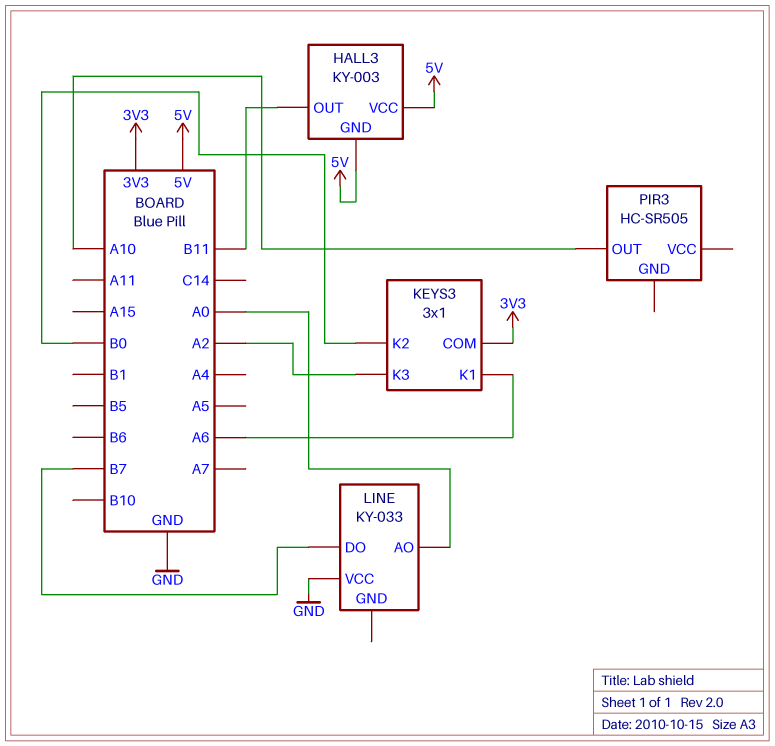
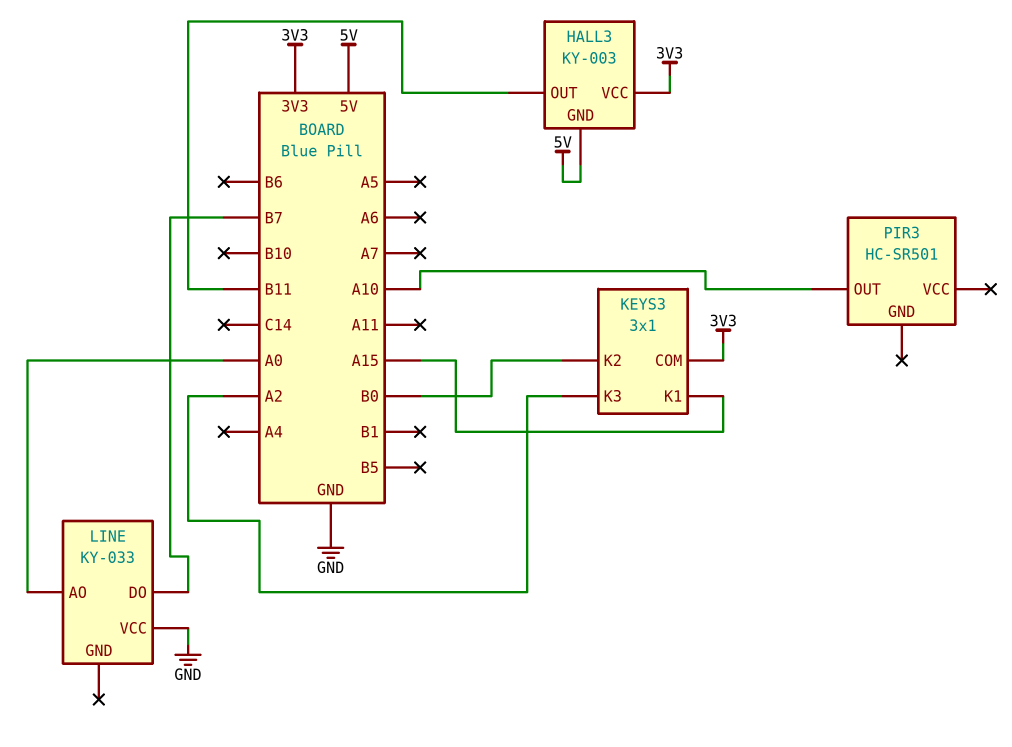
HALL3 pin VCC: 5V -> 3V3
KEYS3 pin K1: A6 -> A15
PIR3: HC-SR505 -> HC-SR501

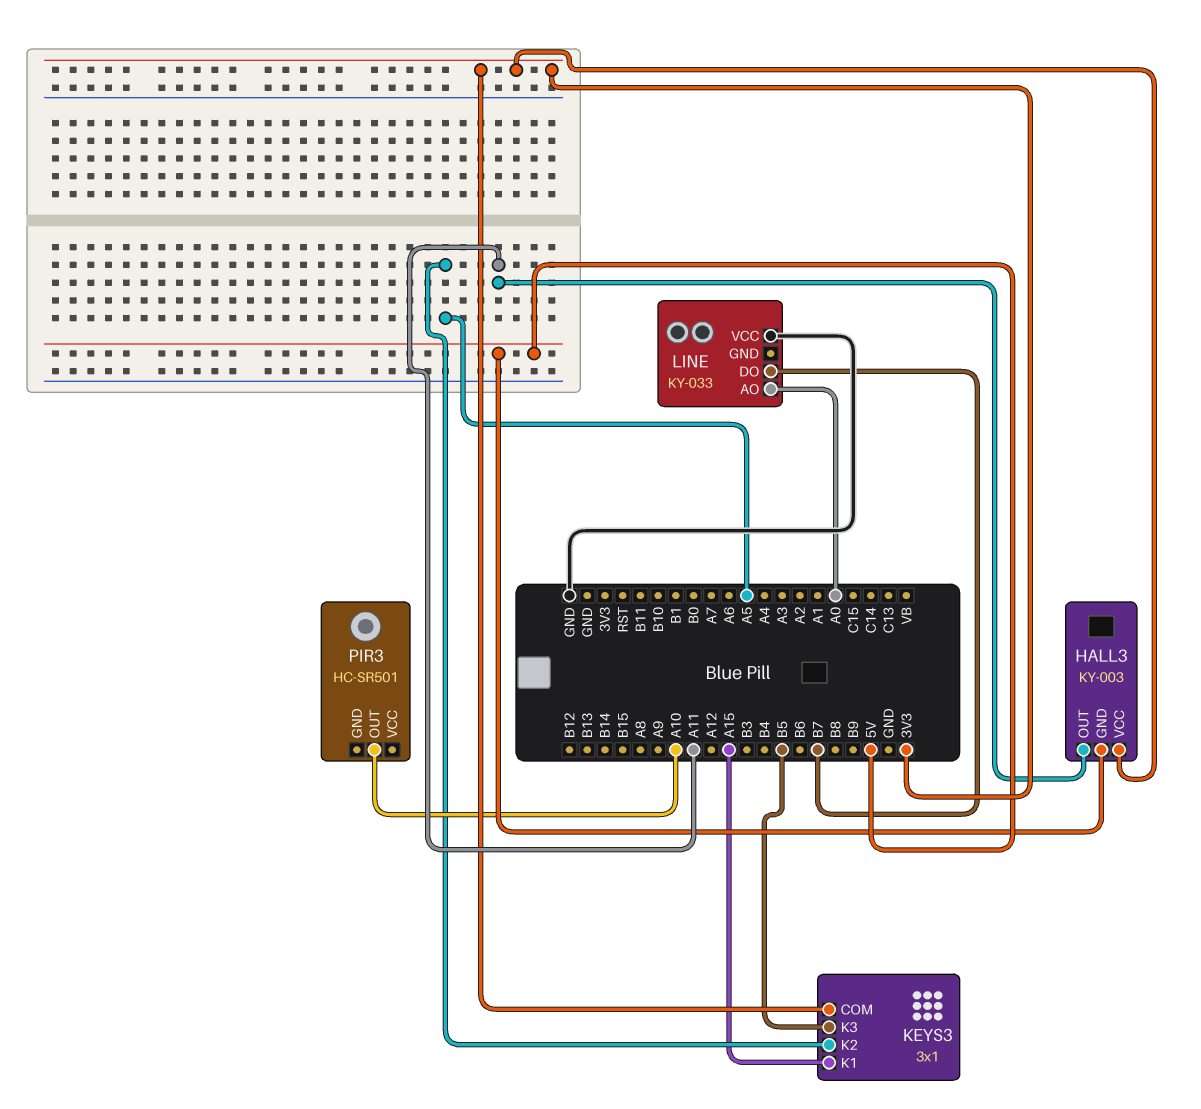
HALL3 pin OUT: B11 -> A11
KEYS3 pin K2: B0 -> A5
KEYS3 pin K3: A2 -> B5

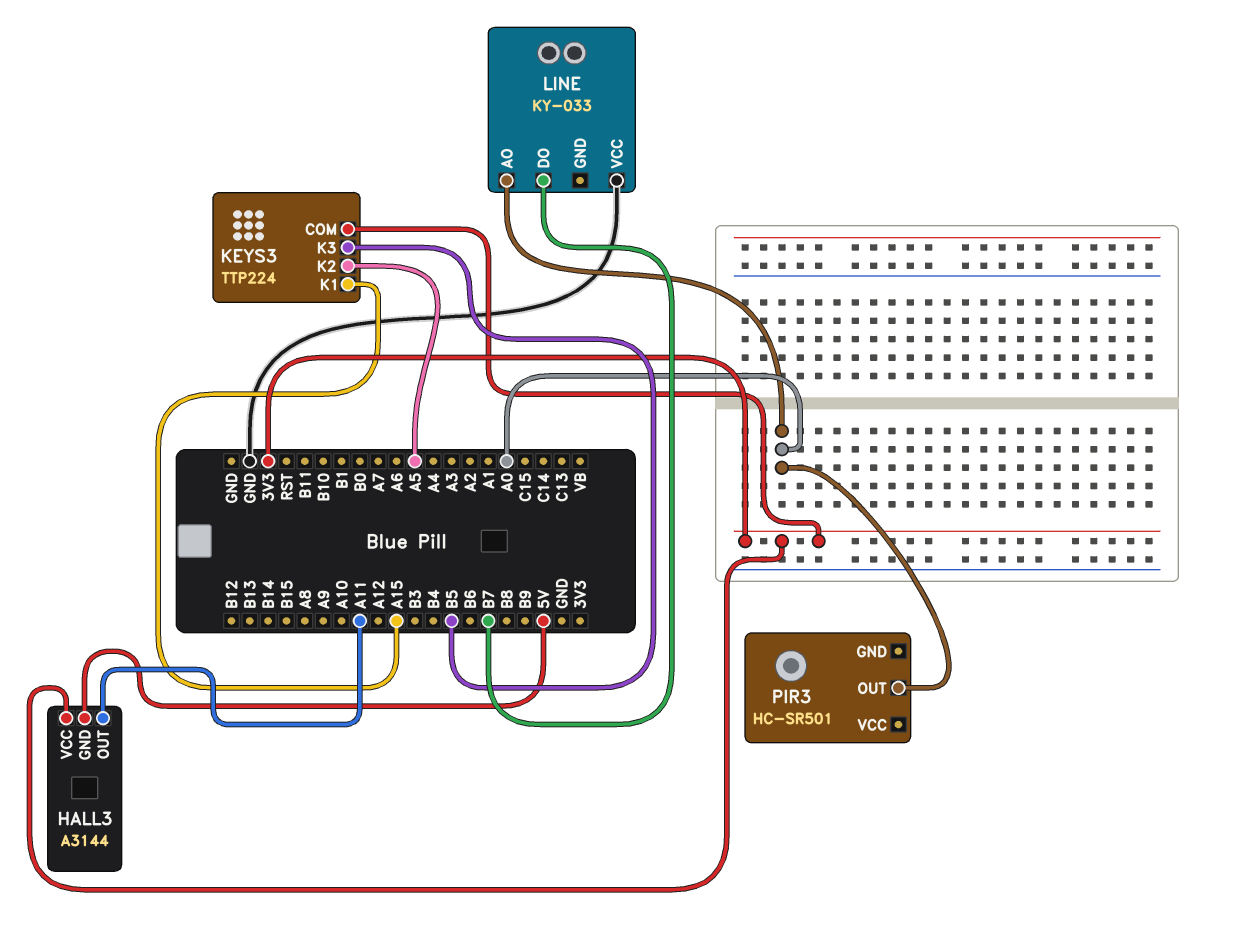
HALL3: KY-003 -> A3144
KEYS3: 3x1 -> TTP224
PIR3 pin OUT: A10 -> A0

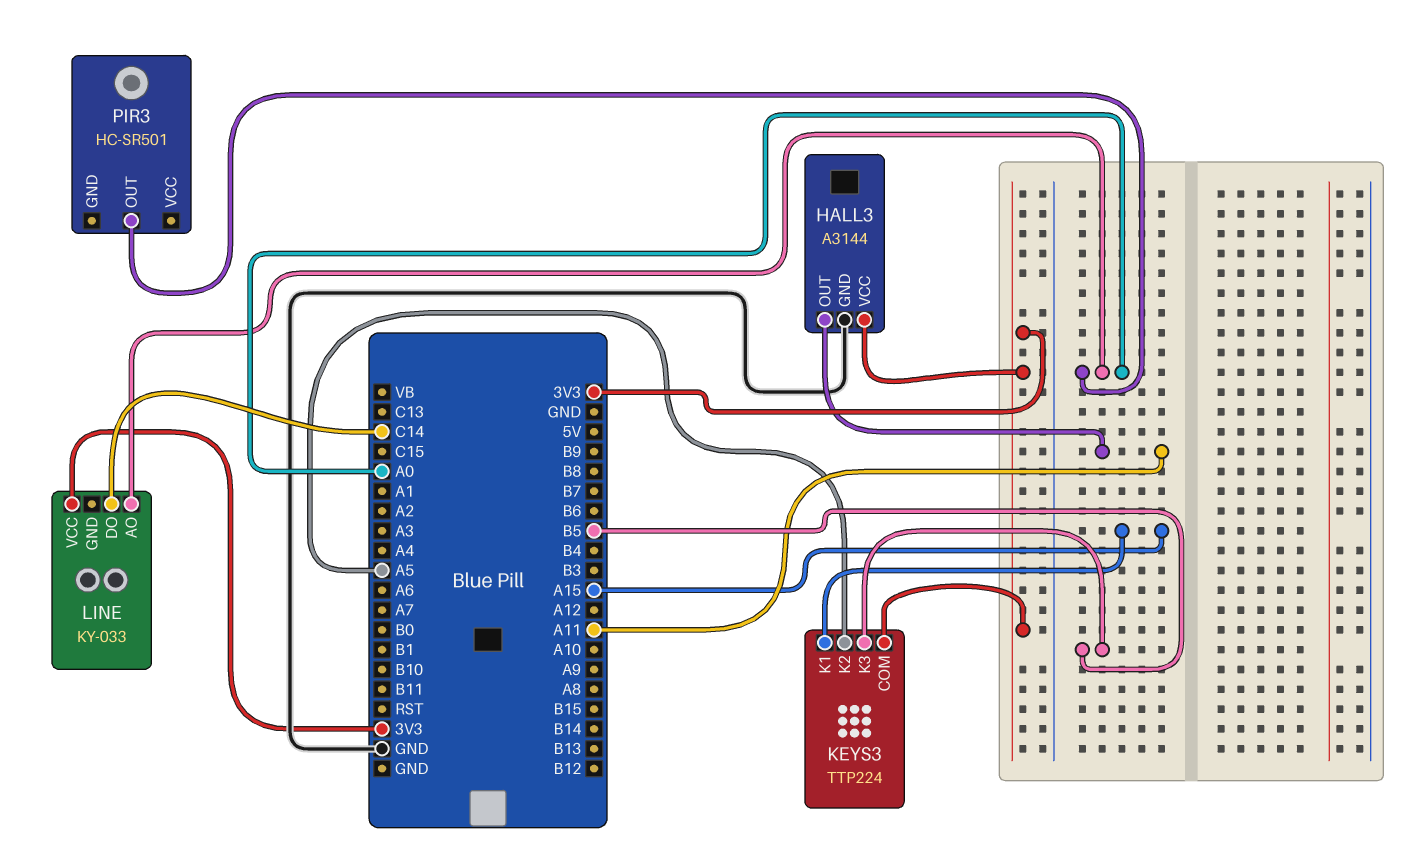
HALL3 pin GND: 5V -> GND
LINE pin DO: B7 -> C14
LINE pin VCC: GND -> 3V3

